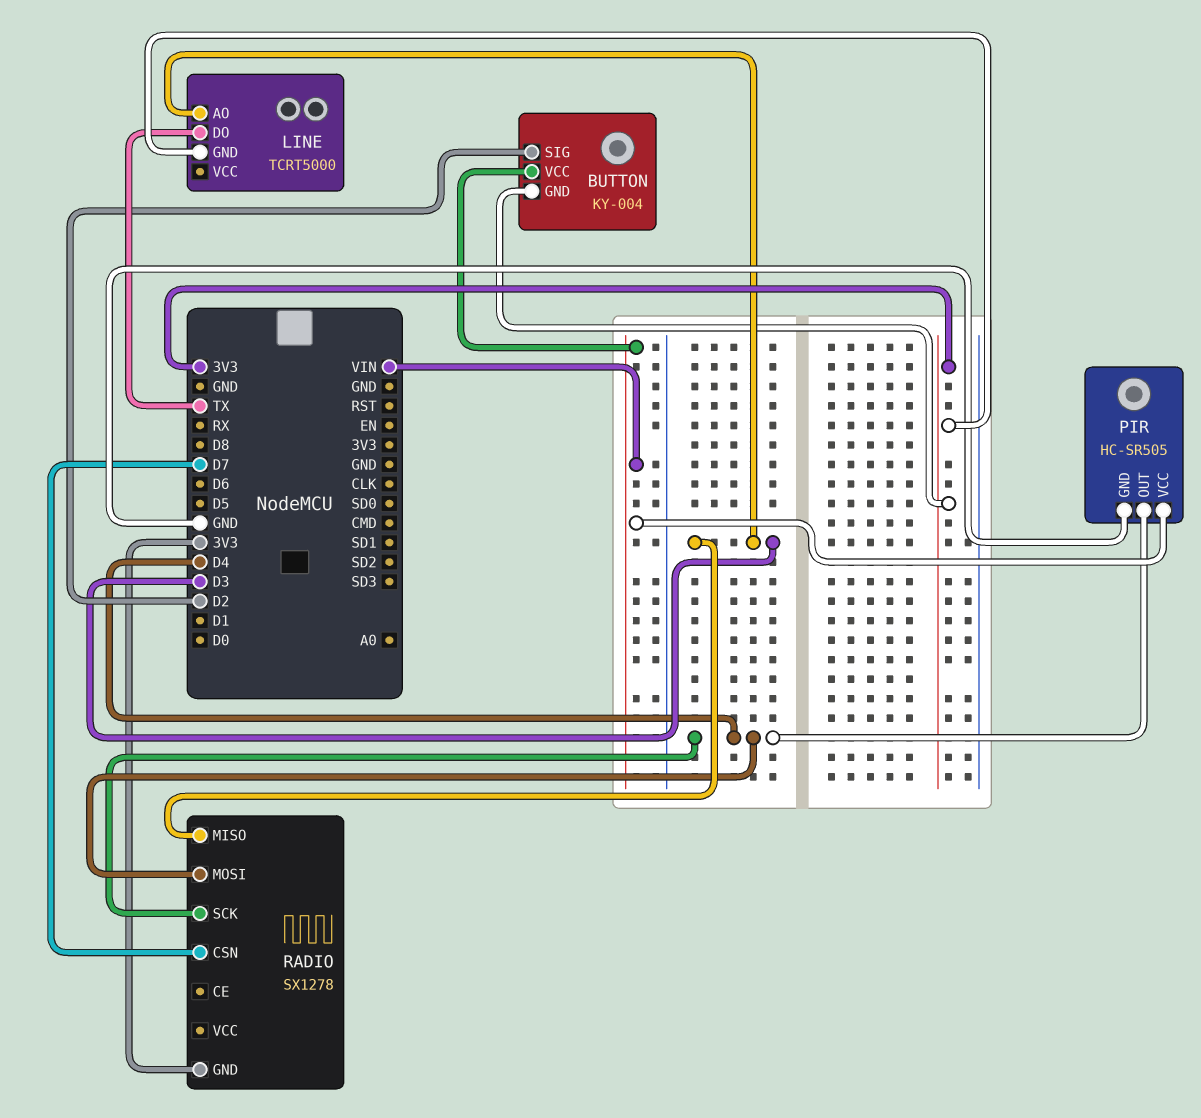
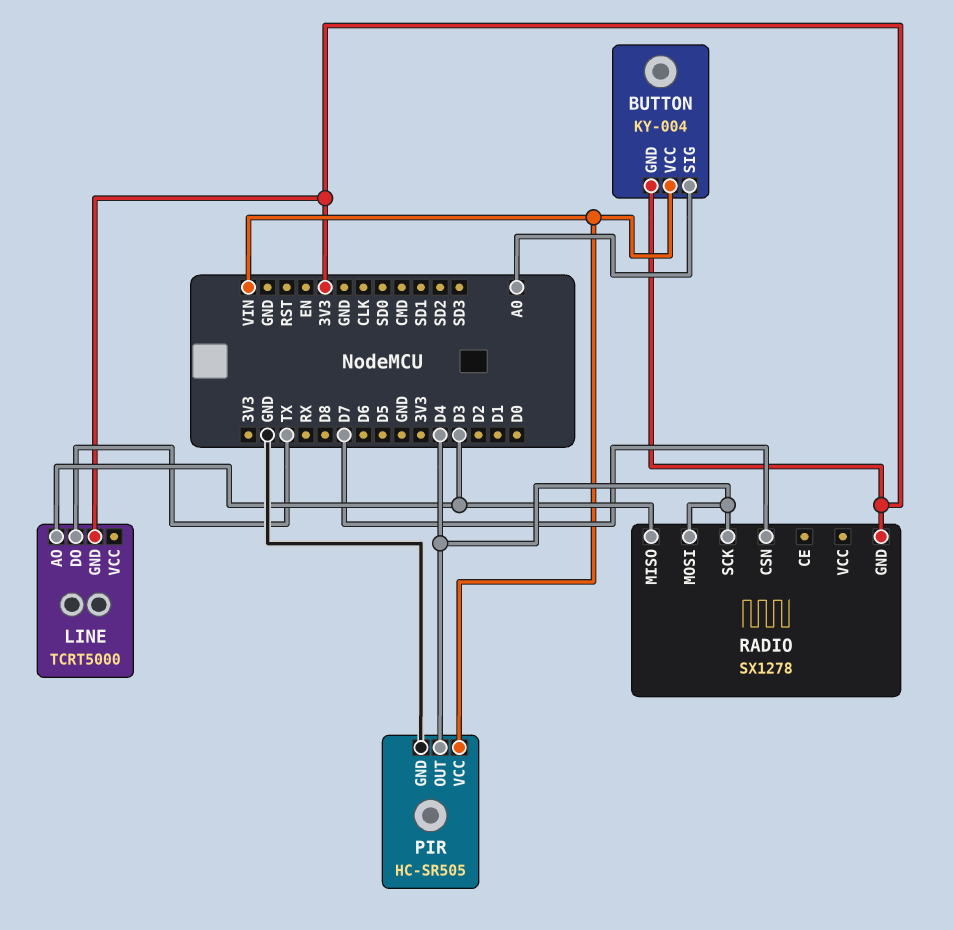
BUTTON pin SIG: D2 -> A0

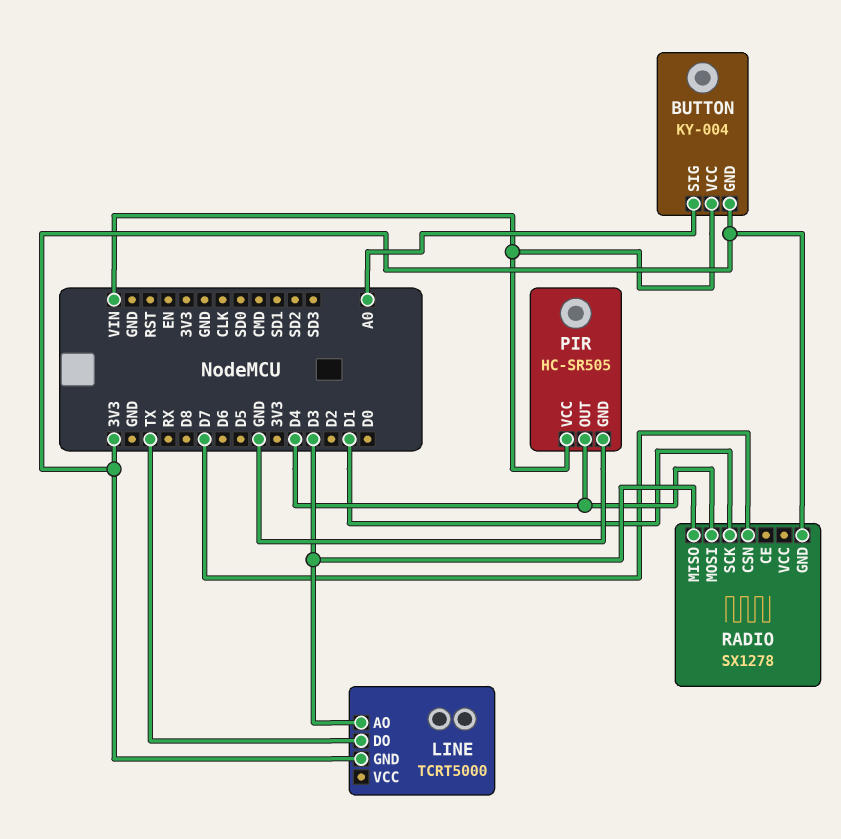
RADIO pin SCK: D4 -> D1

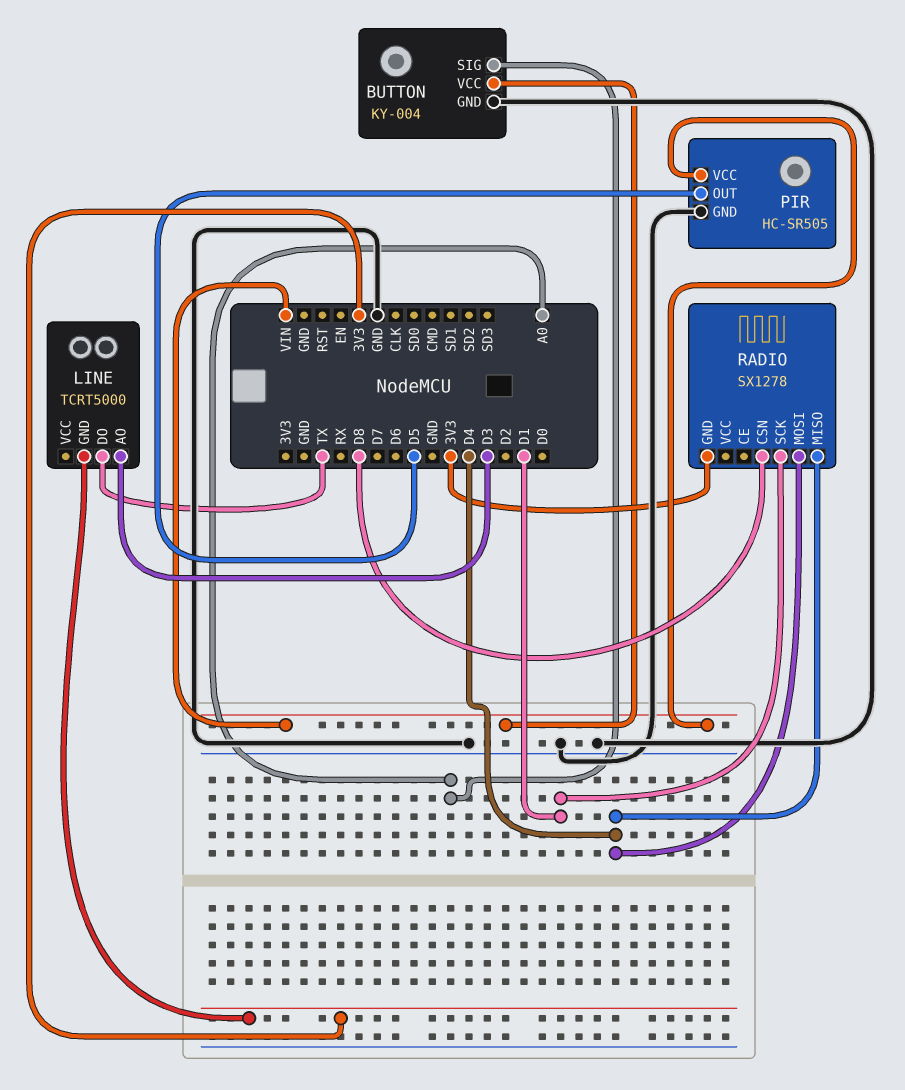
BUTTON pin GND: 3V3 -> GND
PIR pin OUT: D4 -> D5
RADIO pin CSN: D7 -> D8
RADIO pin MISO: D3 -> D4

